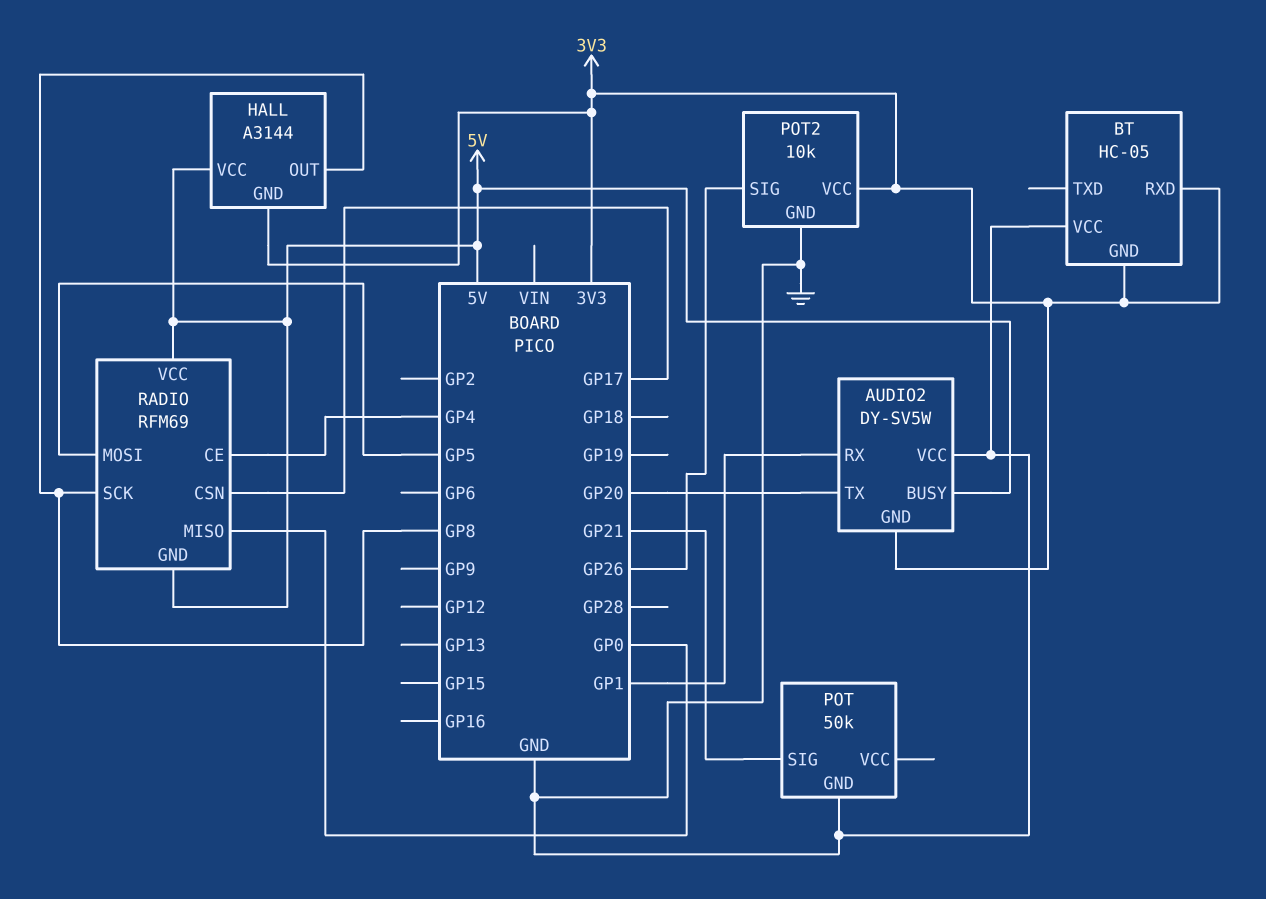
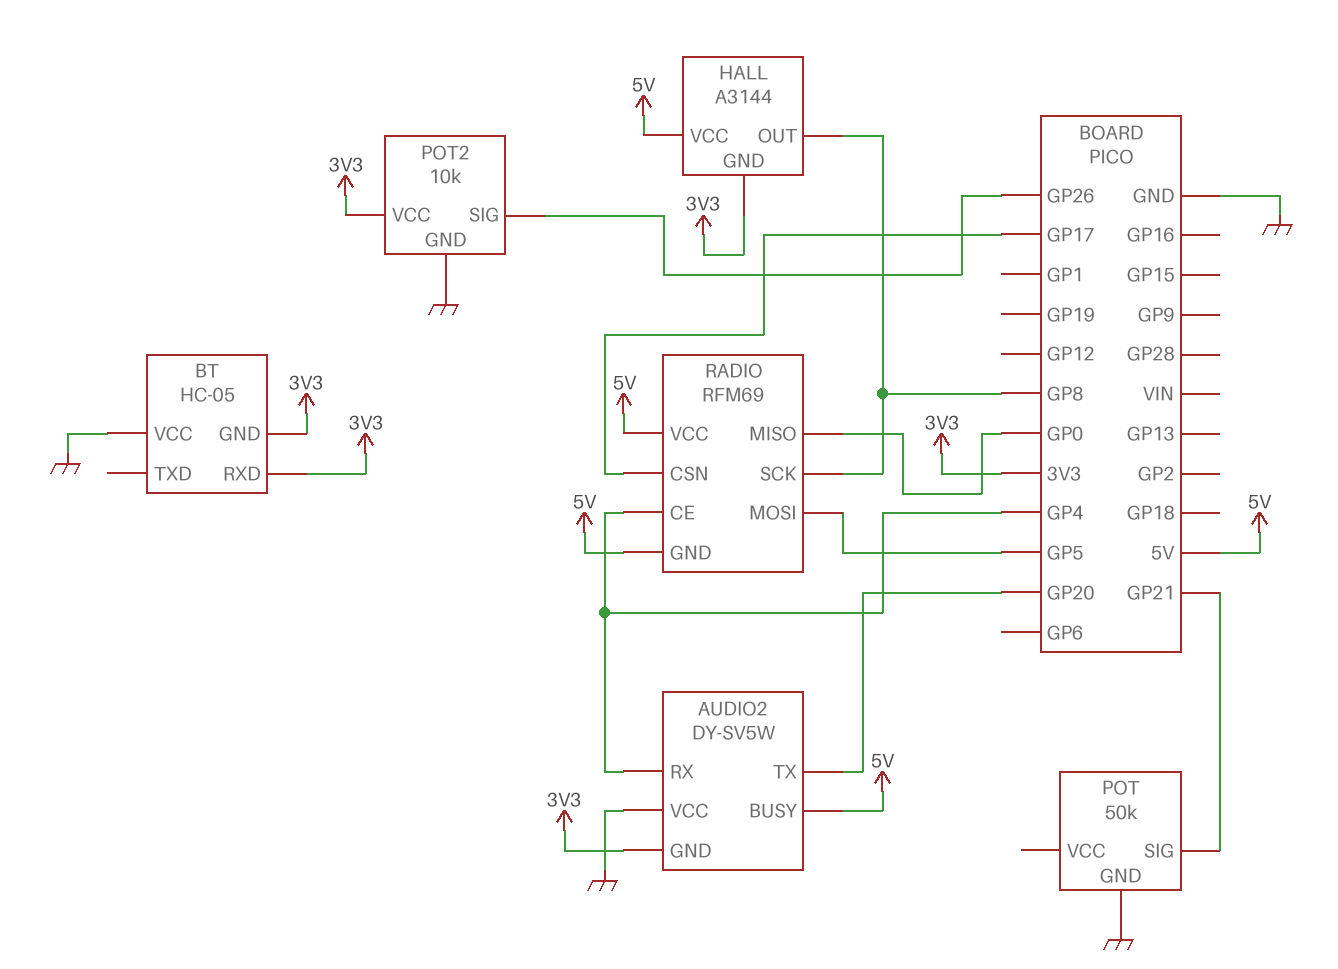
AUDIO2 pin RX: GP1 -> GP4

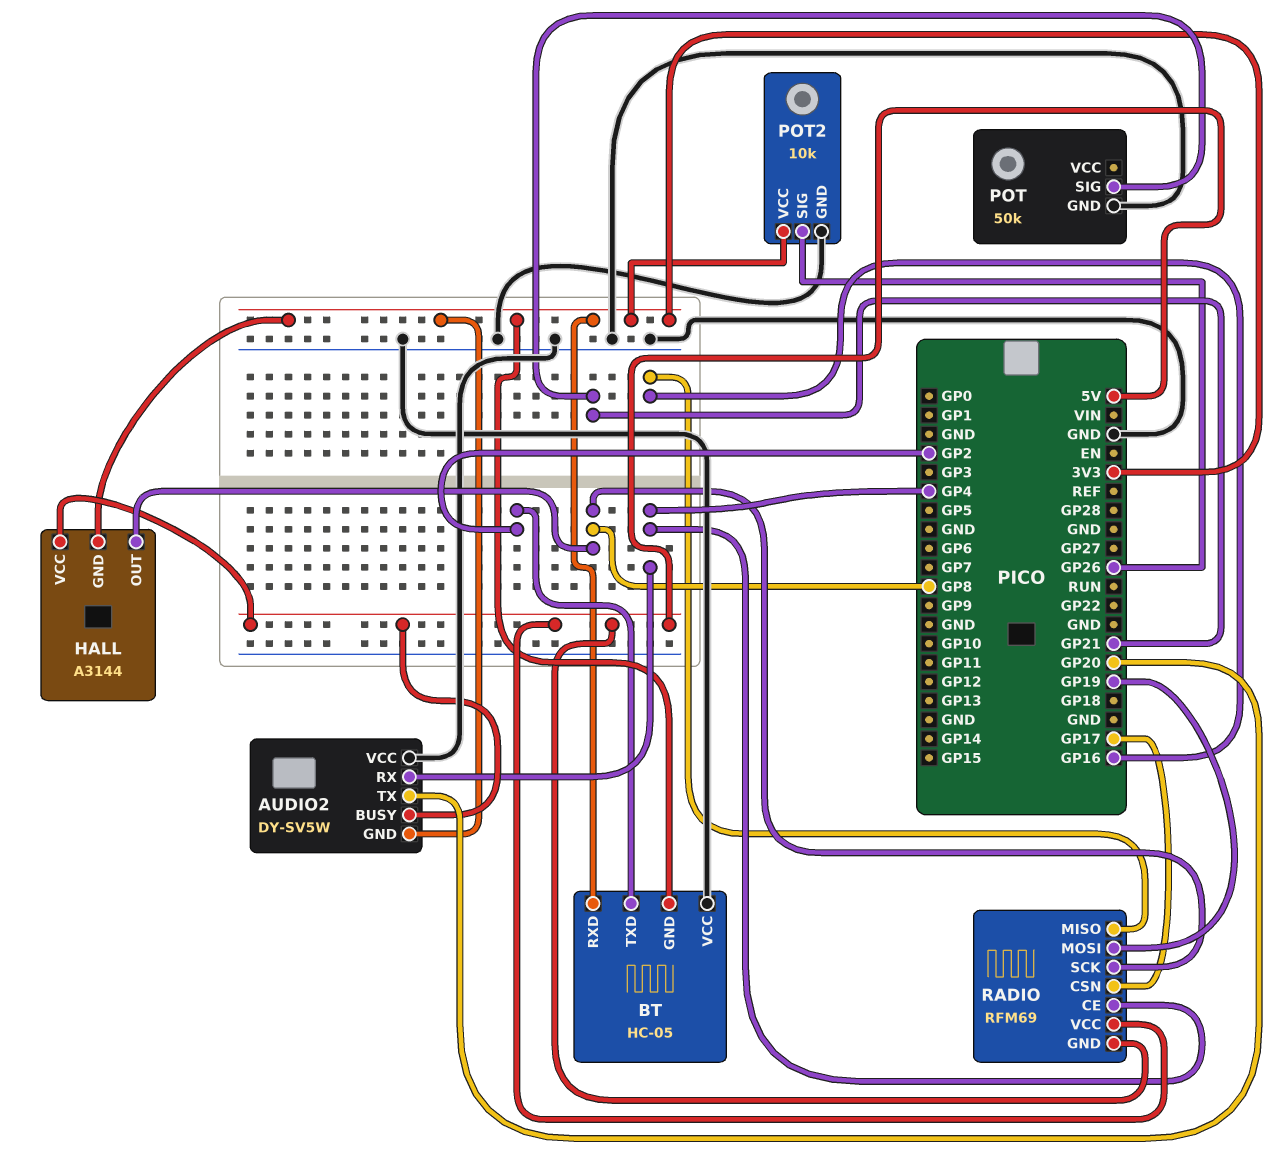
BT pin TXD: none -> GP2
RADIO pin MISO: GP0 -> GP16
RADIO pin MOSI: GP5 -> GP19

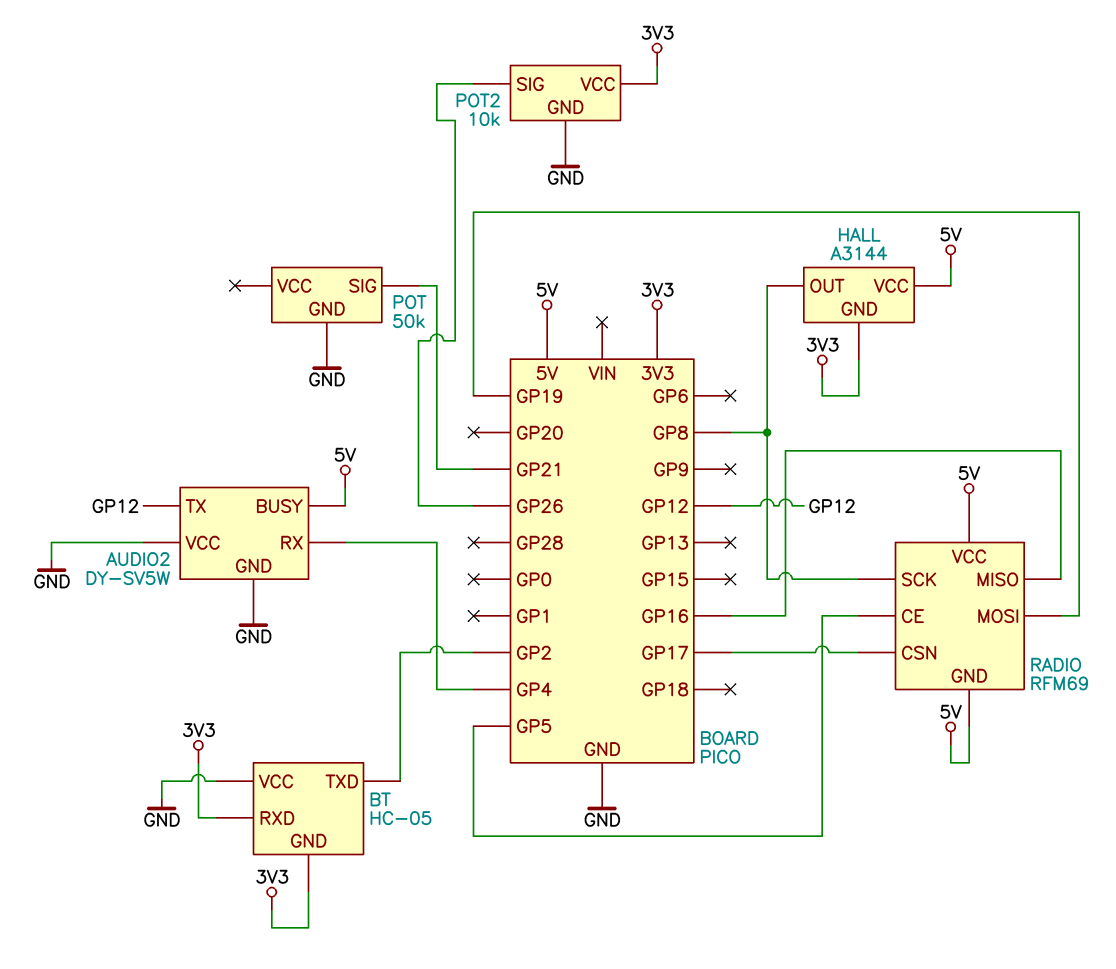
AUDIO2 pin GND: 3V3 -> GND
AUDIO2 pin TX: GP20 -> GP12
RADIO pin CE: GP4 -> GP5

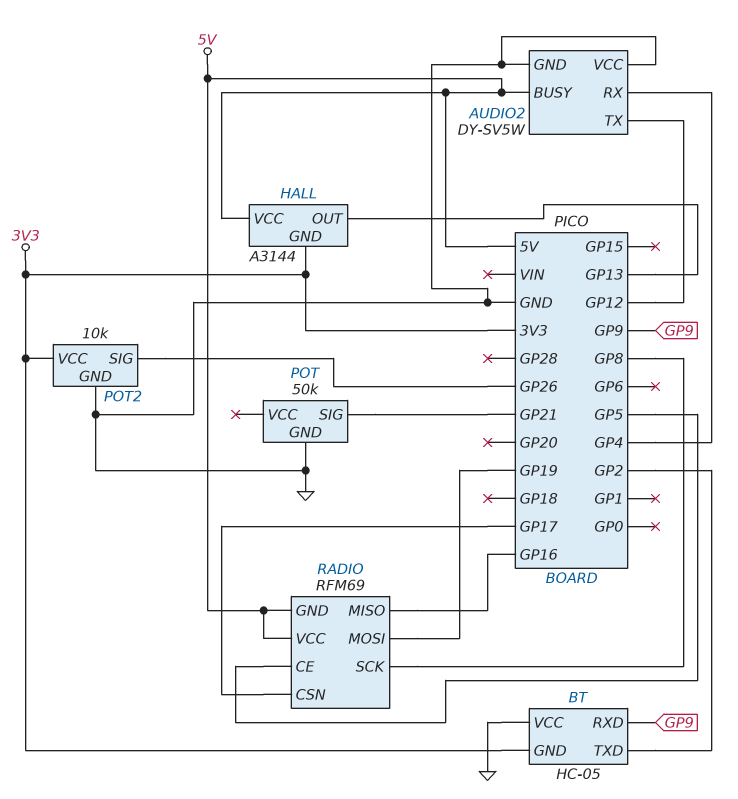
BT pin RXD: 3V3 -> GP9
HALL pin OUT: GP8 -> GP13

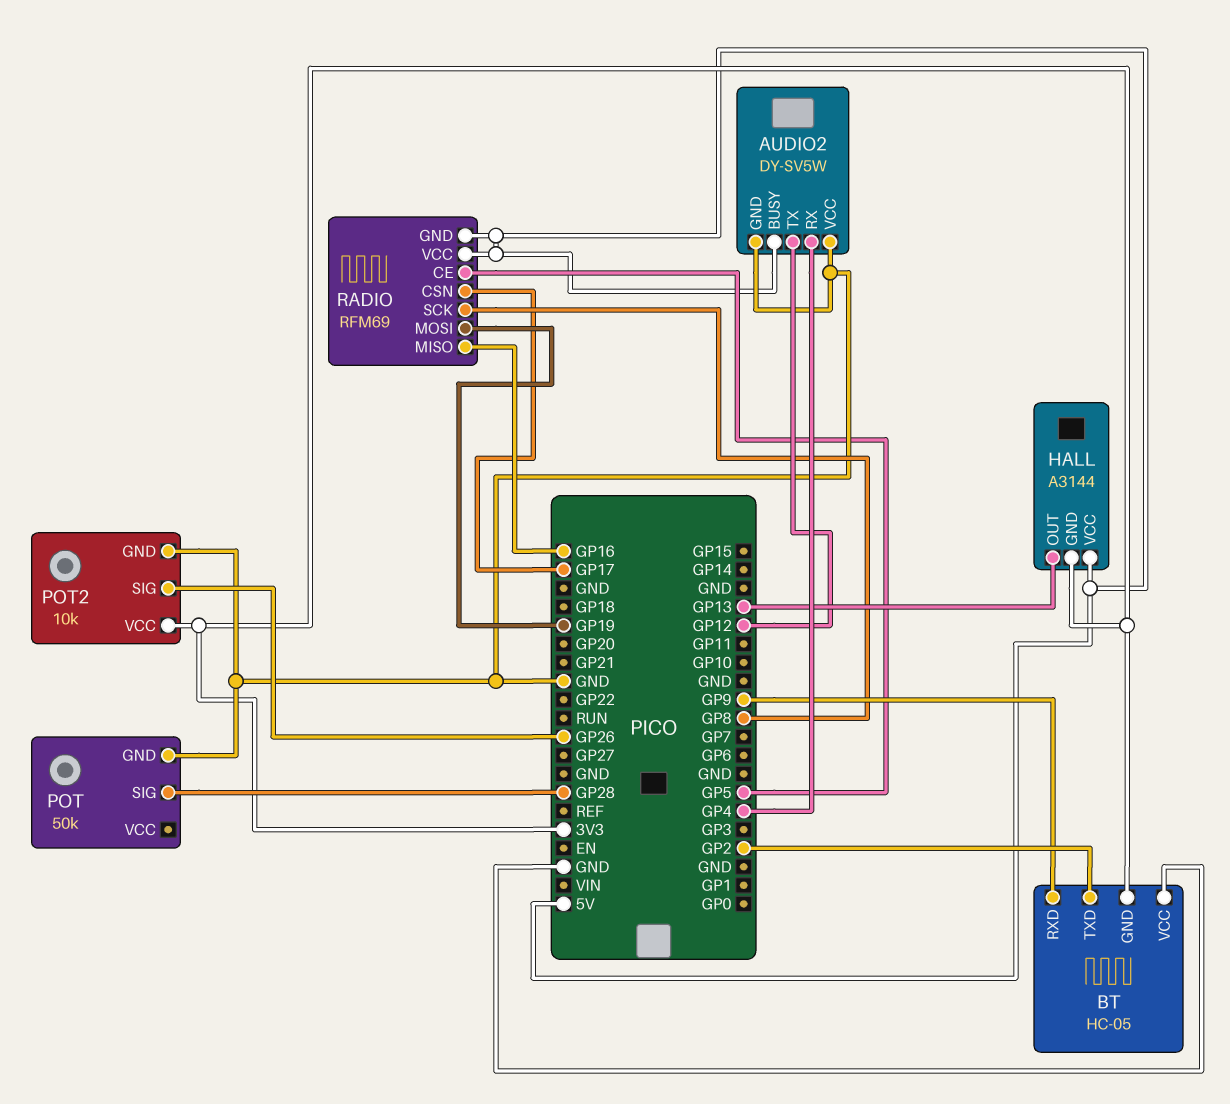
POT pin SIG: GP21 -> GP28

